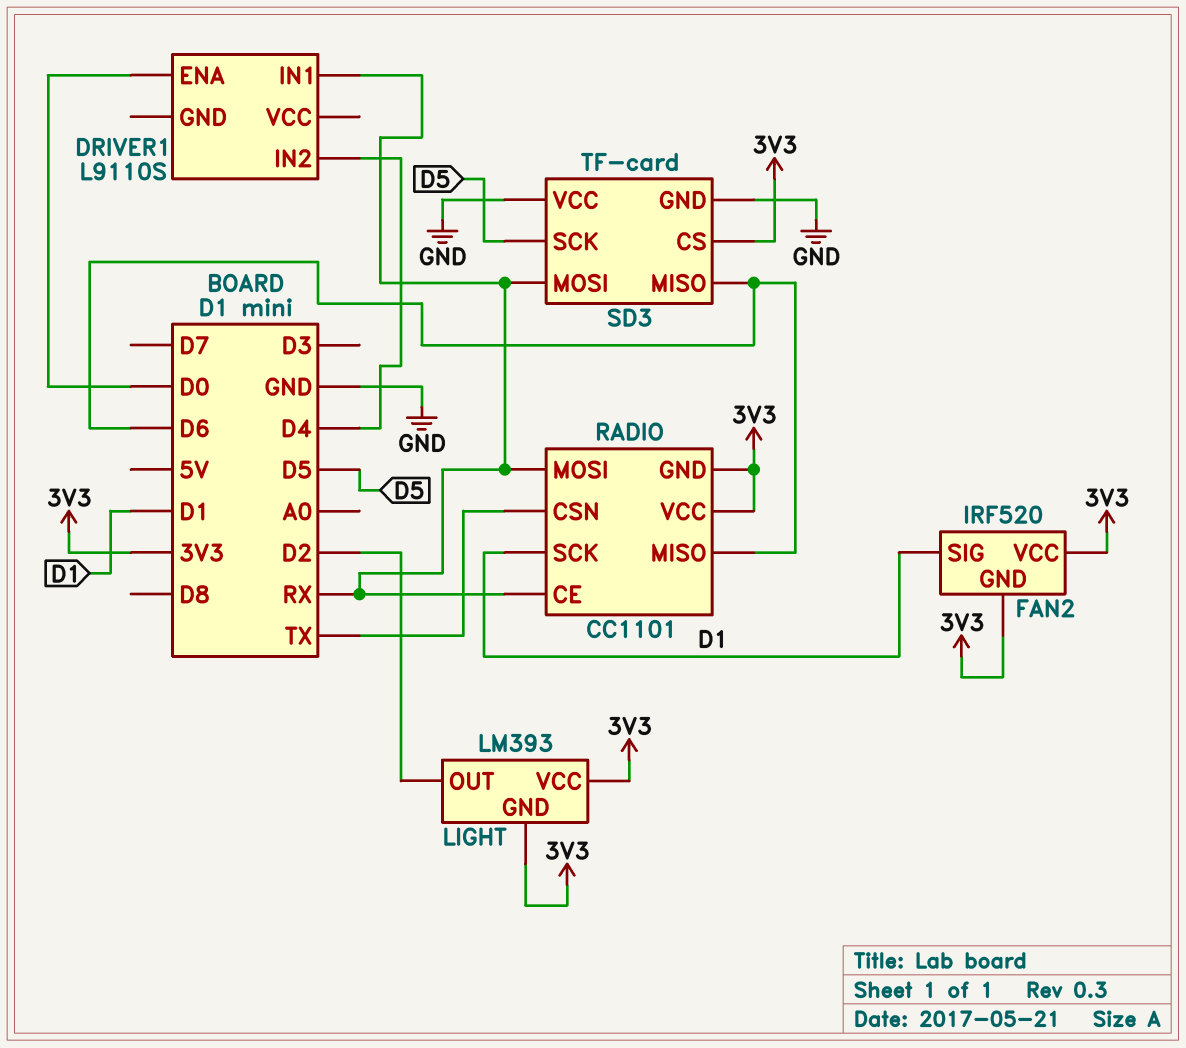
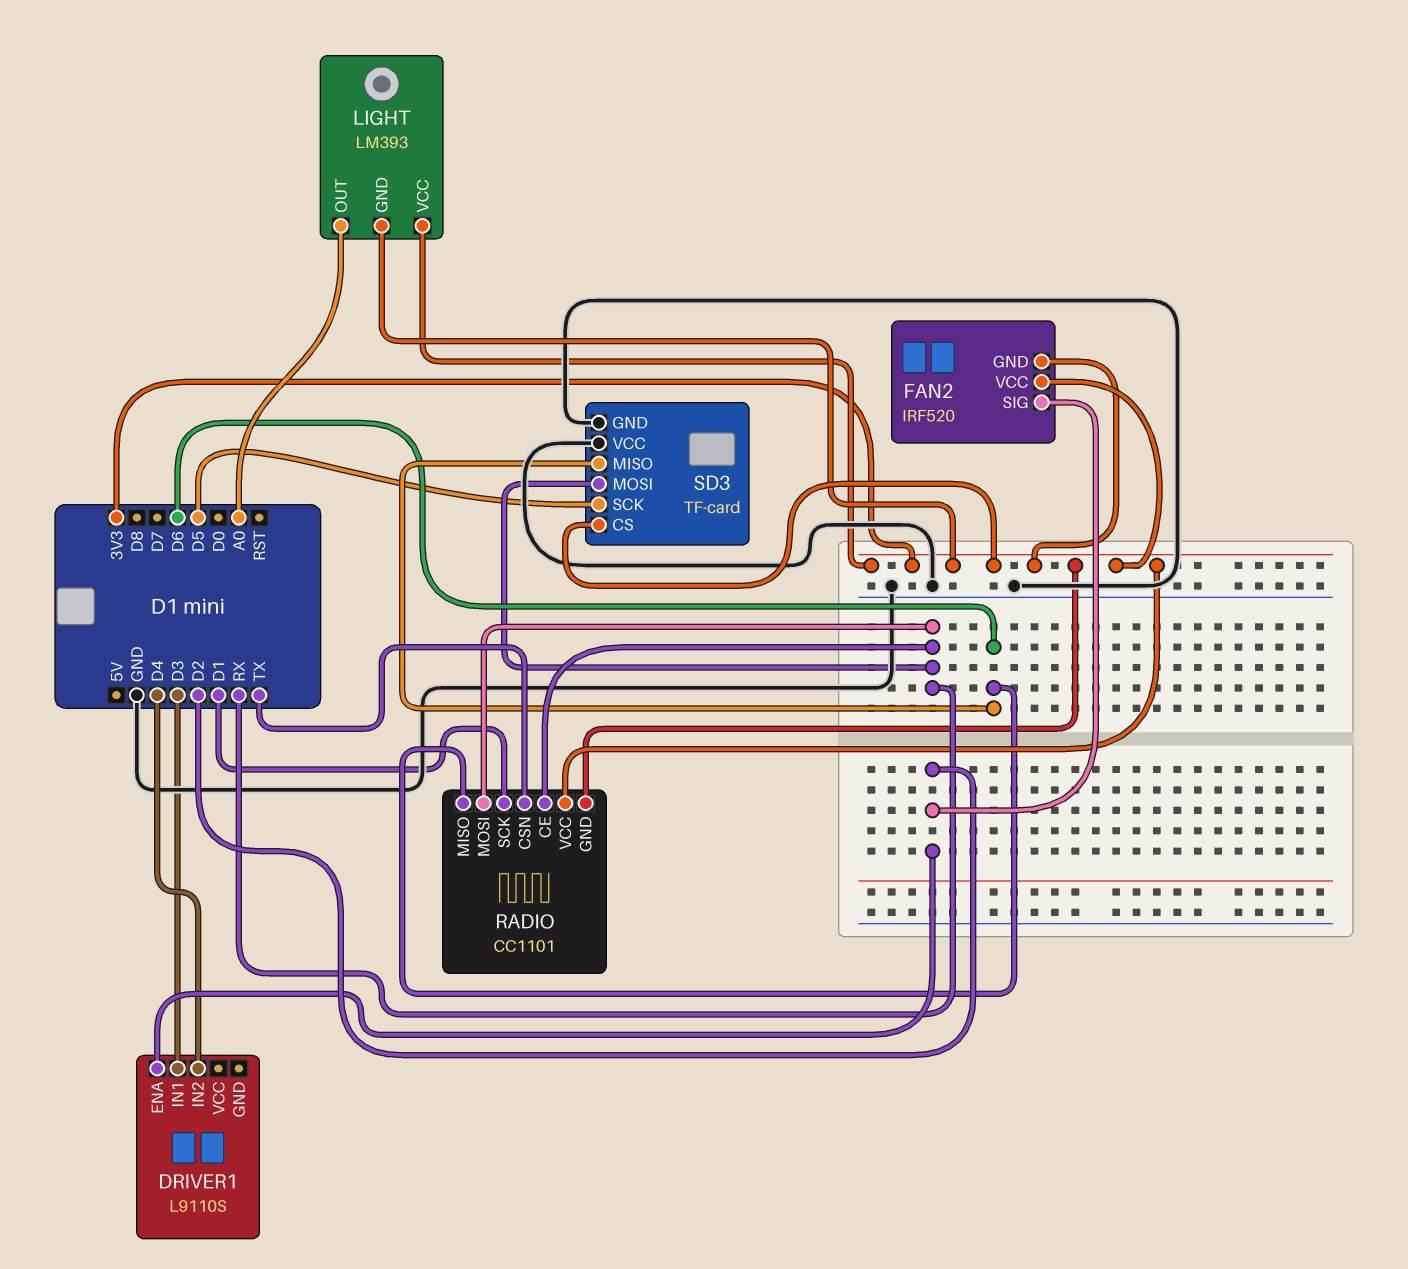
DRIVER1 pin ENA: D0 -> D2
DRIVER1 pin IN1: RX -> D3
FAN2 pin SIG: D1 -> D2
LIGHT pin OUT: D2 -> A0

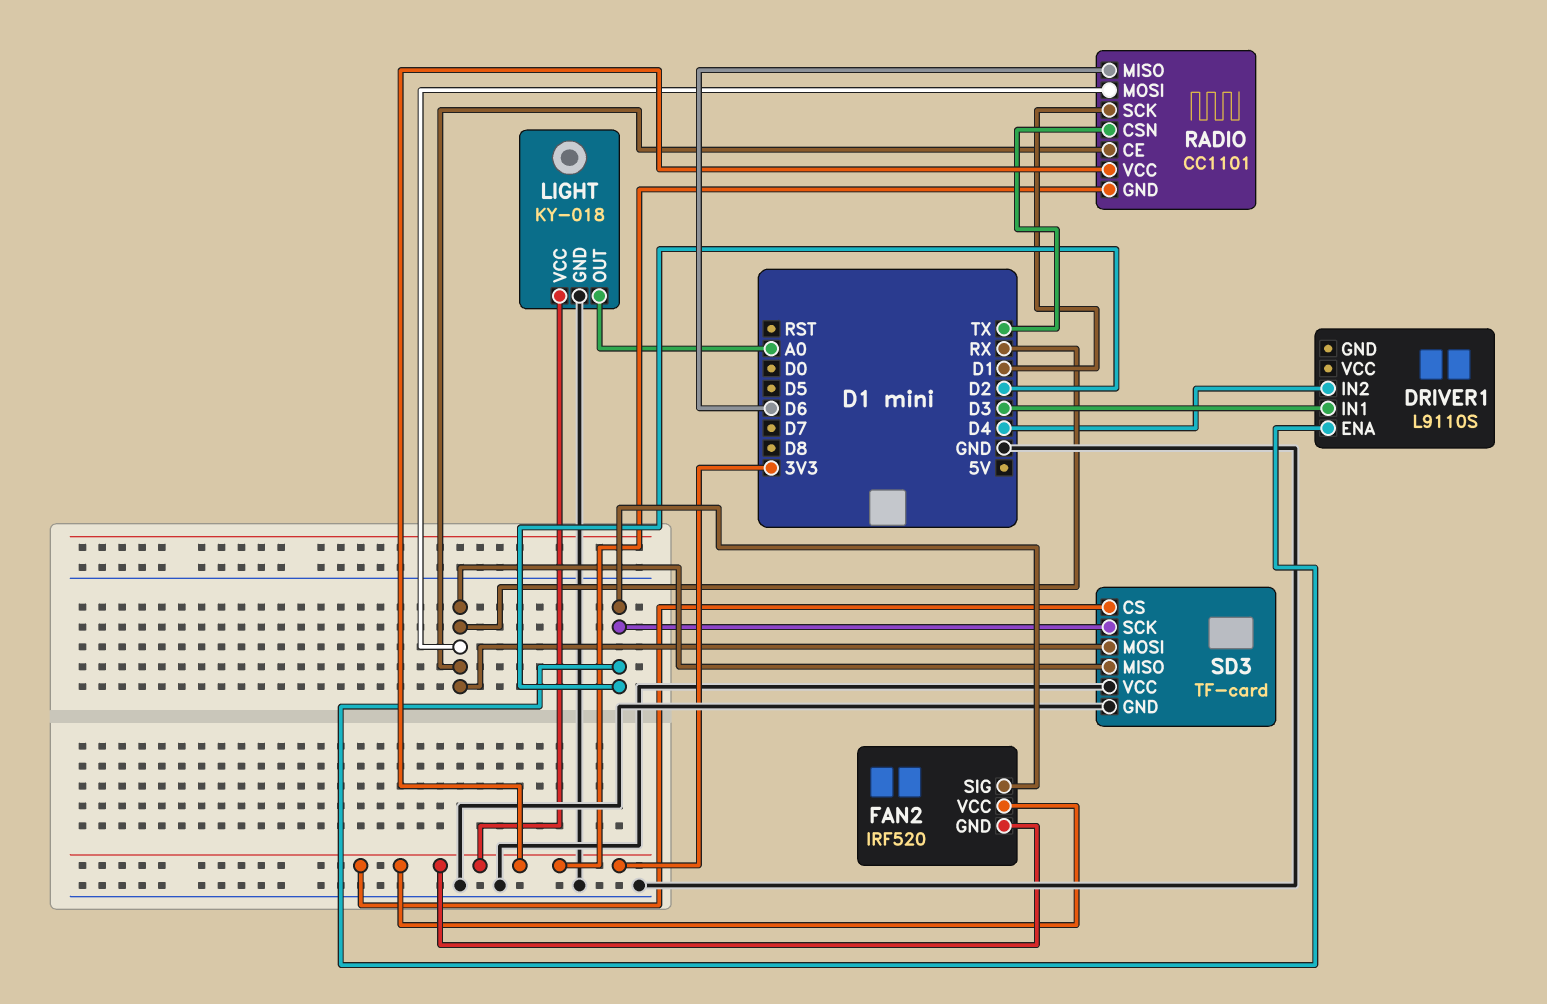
LIGHT: LM393 -> KY-018
LIGHT pin GND: 3V3 -> GND
SD3 pin MISO: D6 -> RX
SD3 pin SCK: D5 -> D2

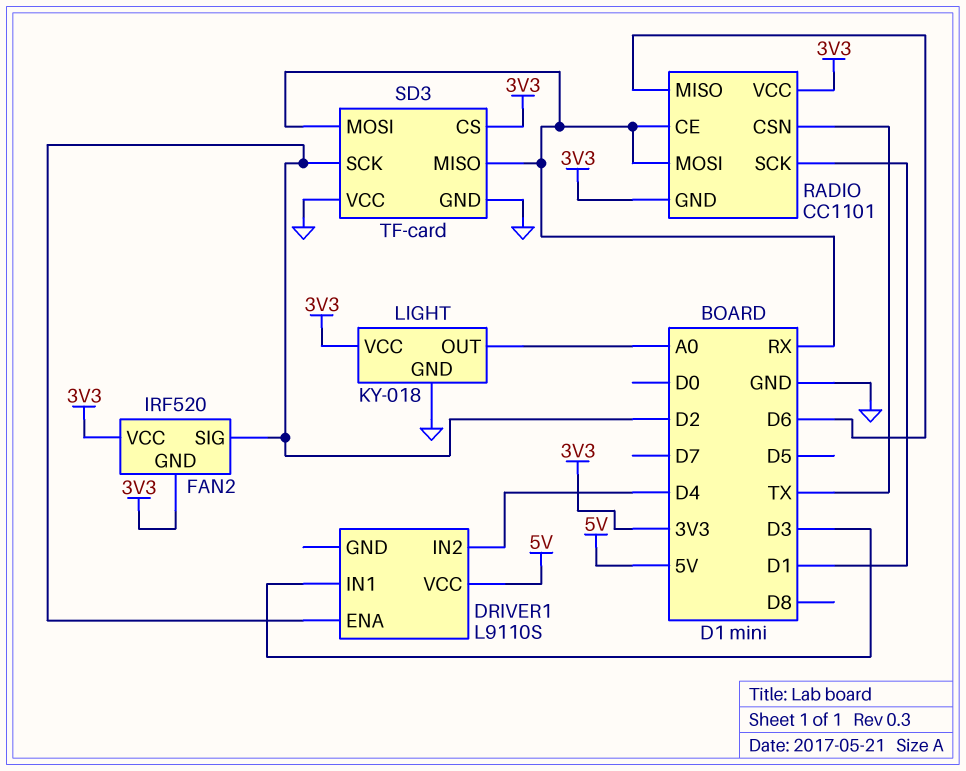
DRIVER1 pin VCC: none -> 5V

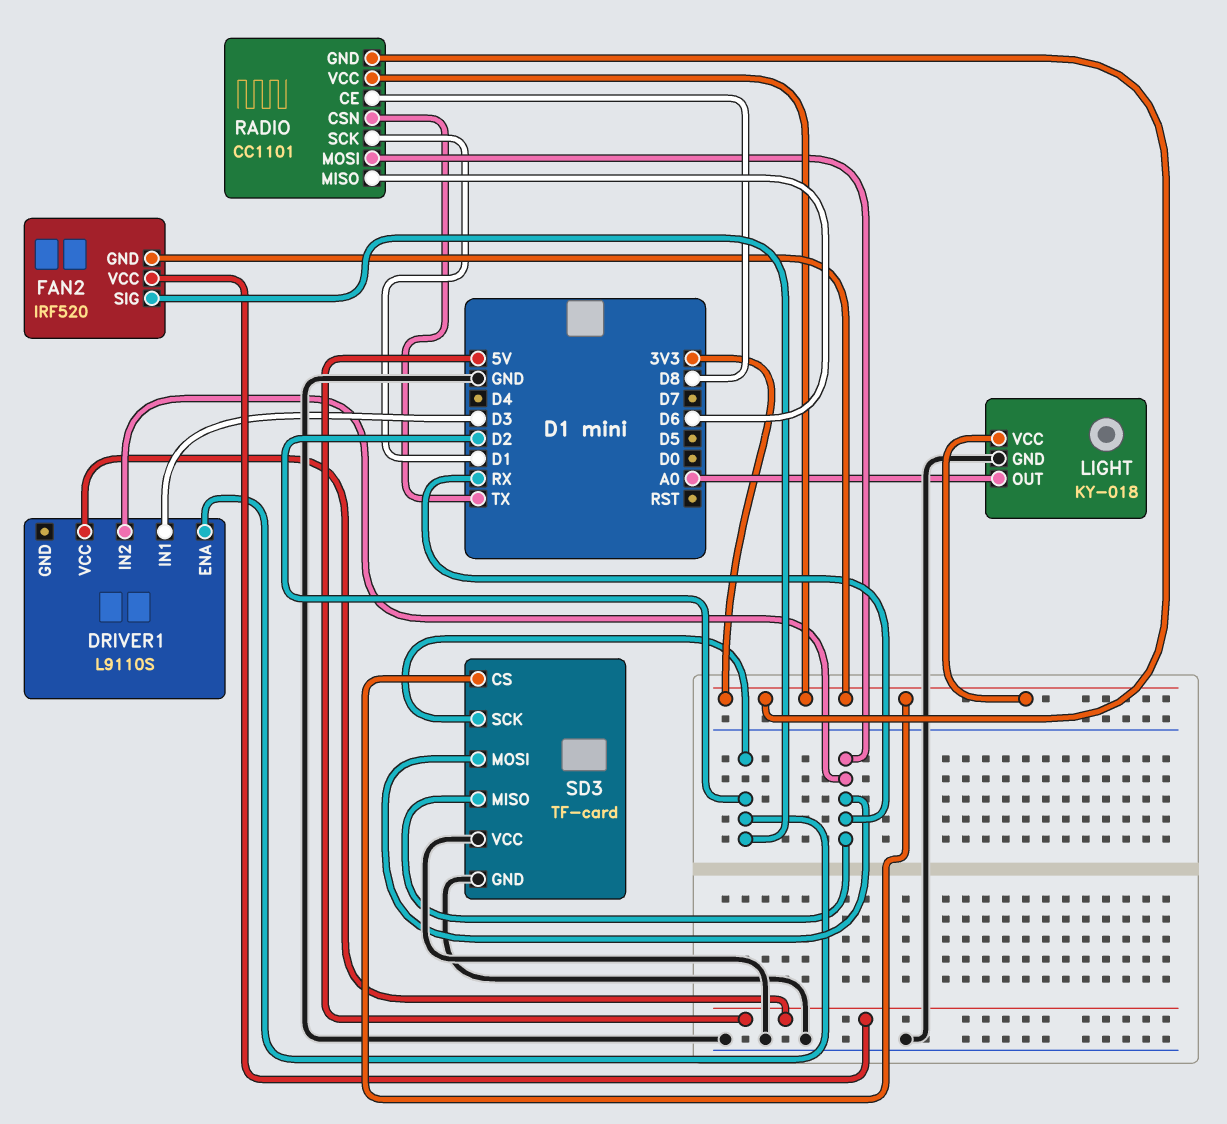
DRIVER1 pin IN2: D4 -> RX
FAN2 pin VCC: 3V3 -> 5V
RADIO pin CE: RX -> D8

